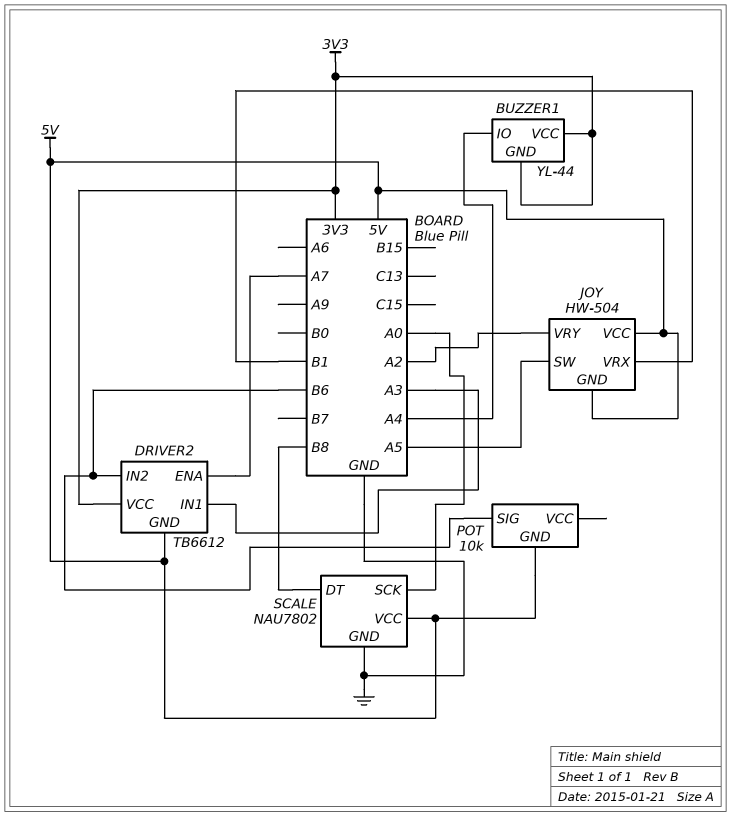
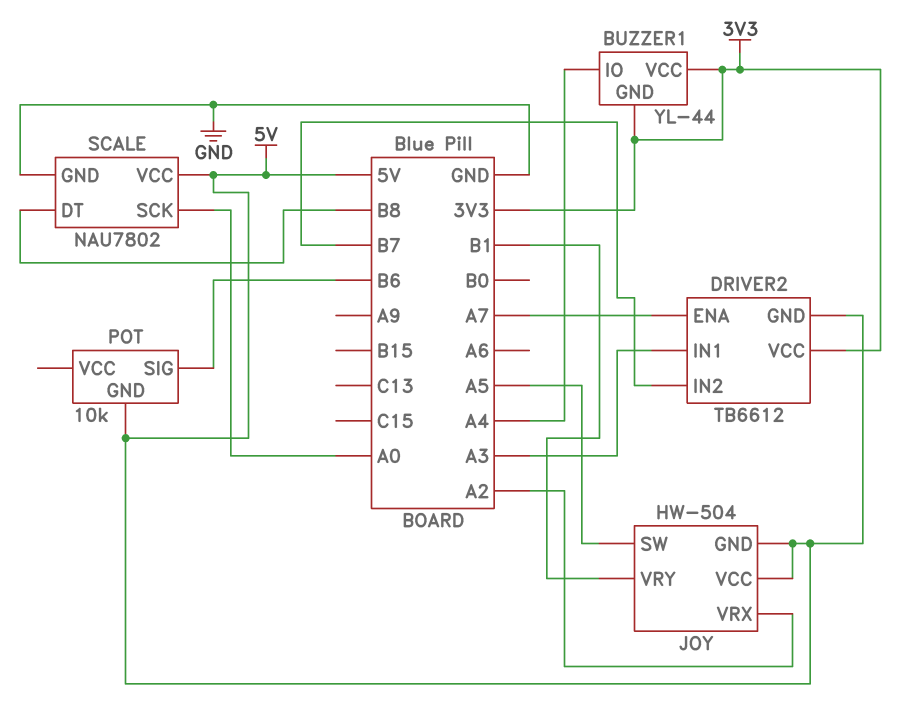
DRIVER2 pin IN2: B6 -> B7
JOY pin VRX: B1 -> A2
JOY pin VRY: A2 -> B1

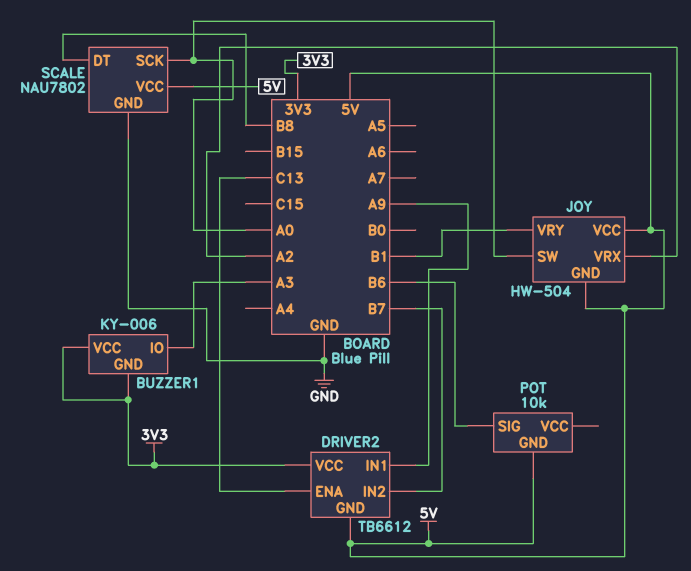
BUZZER1: YL-44 -> KY-006
BUZZER1 pin IO: A4 -> A3
DRIVER2 pin ENA: A7 -> C13
DRIVER2 pin IN1: A3 -> A9
JOY pin SW: A5 -> A0

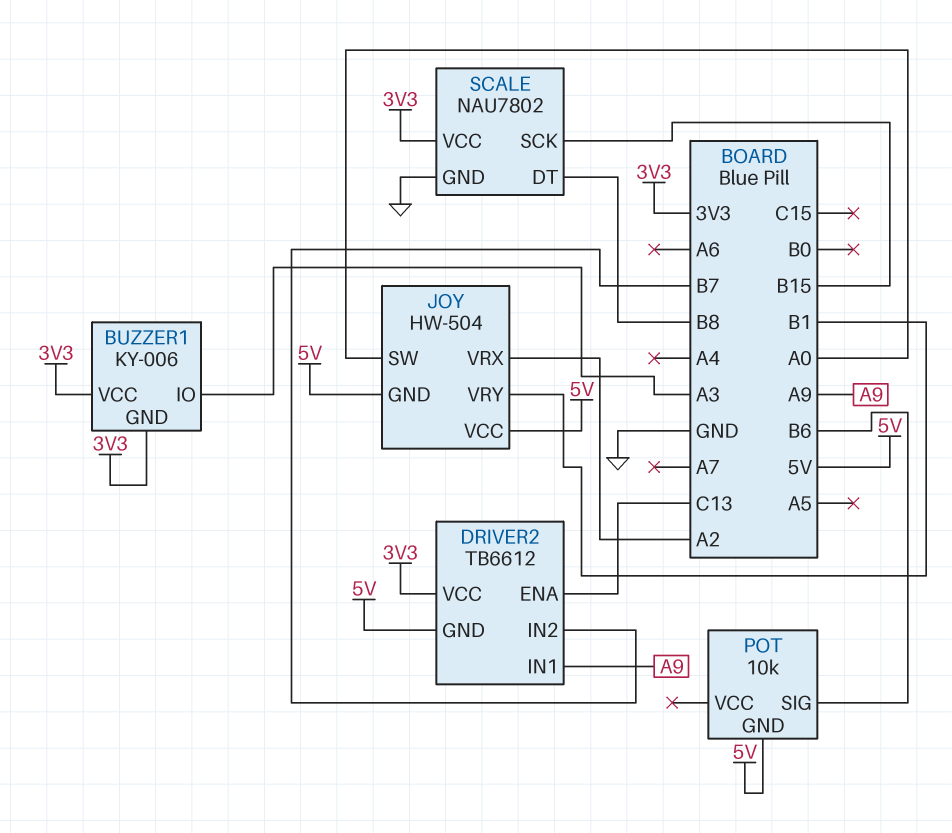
SCALE pin SCK: A0 -> B15
SCALE pin VCC: 5V -> 3V3

